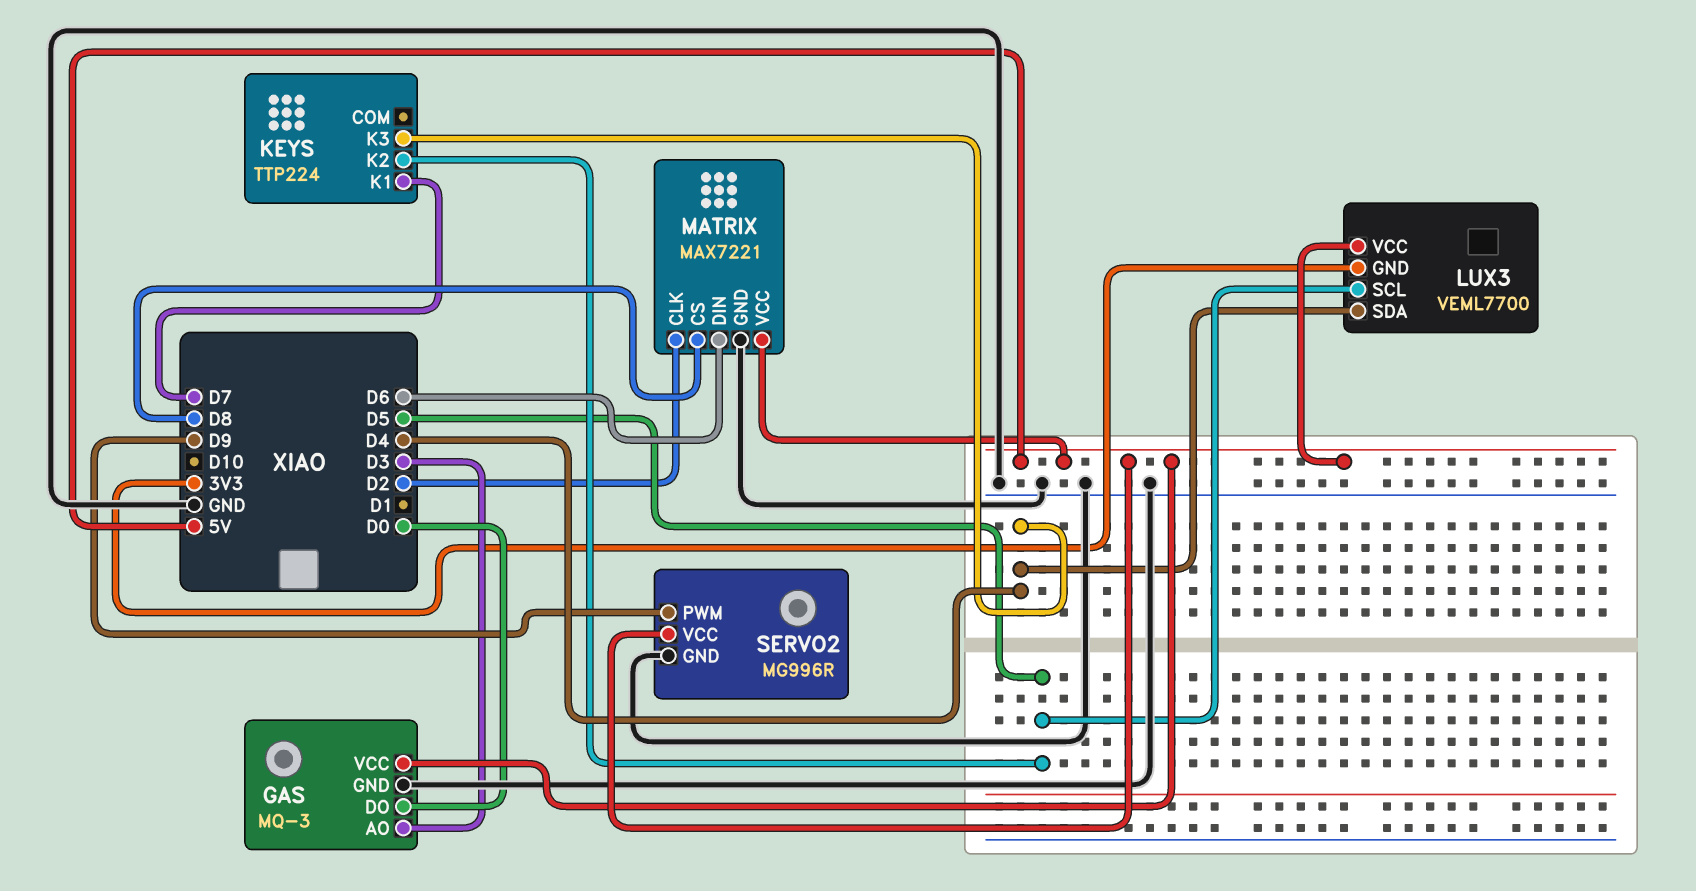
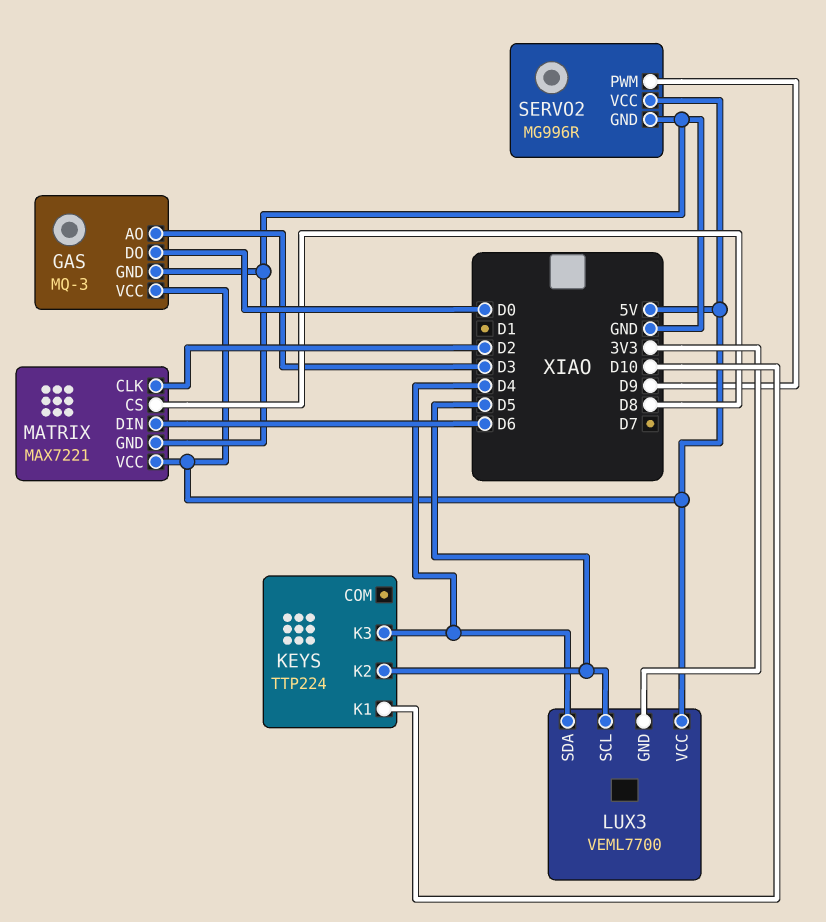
KEYS pin K1: D7 -> D10

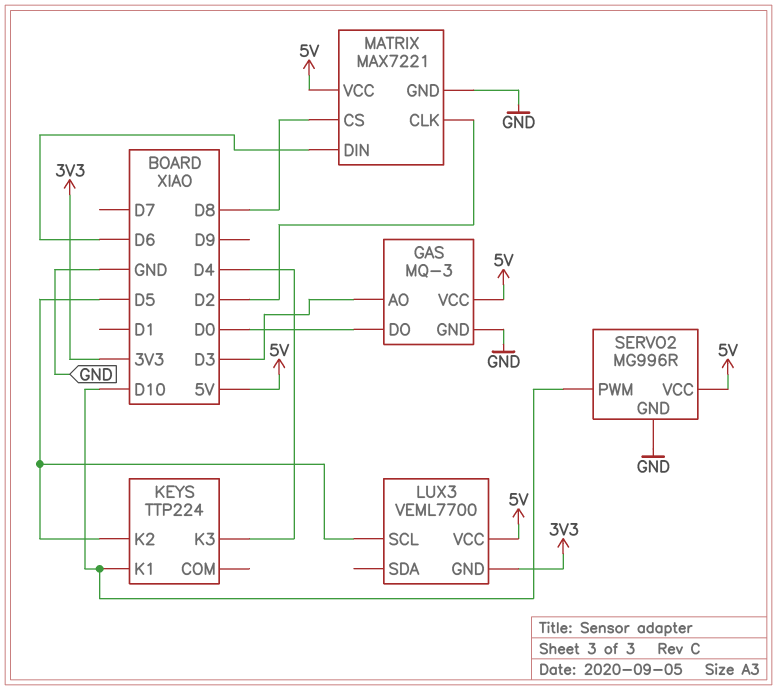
LUX3 pin SDA: D4 -> none
SERVO2 pin PWM: D9 -> D10

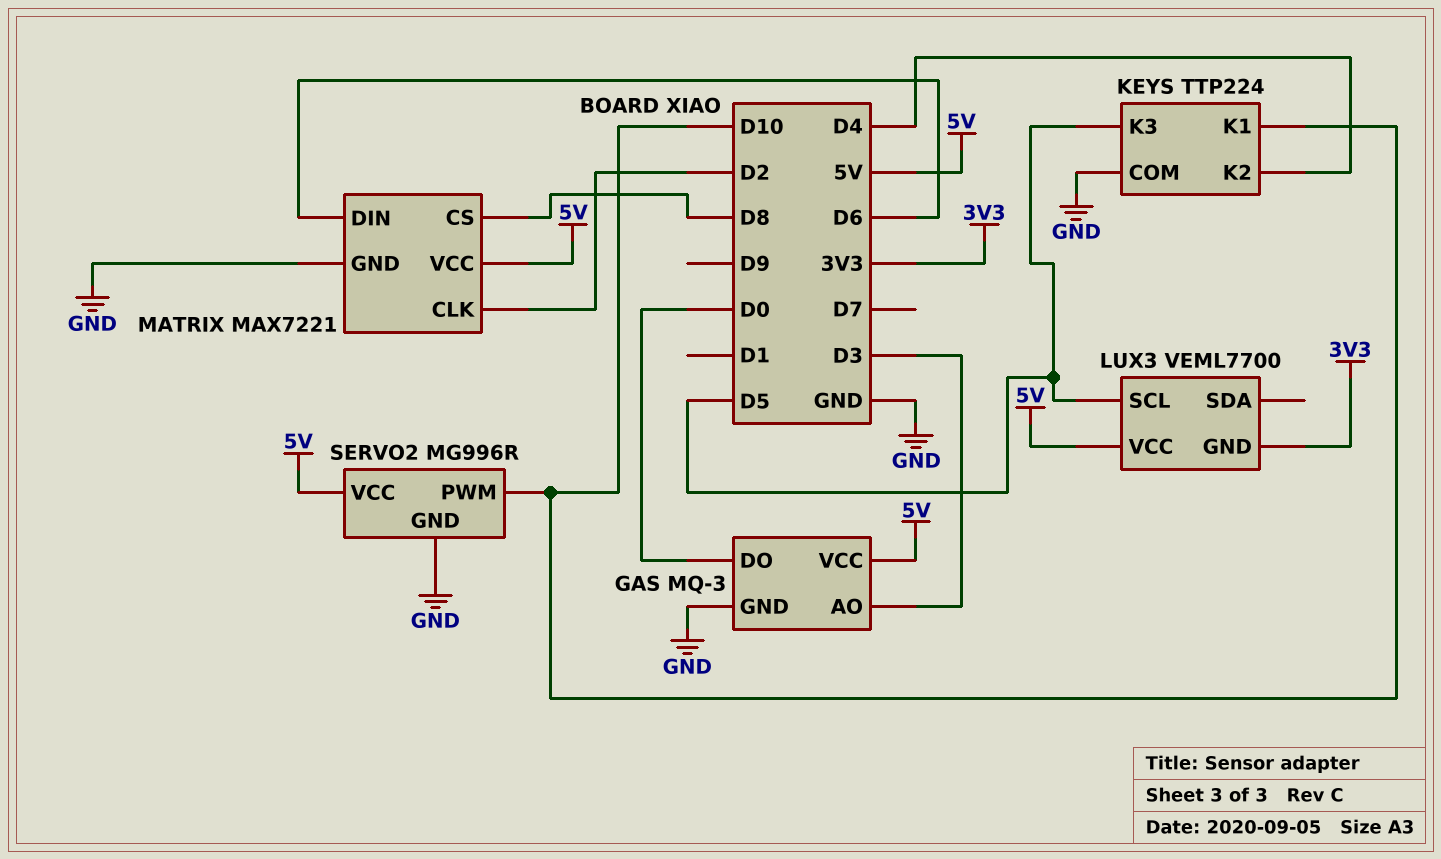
KEYS pin COM: none -> GND
KEYS pin K2: D5 -> D4
KEYS pin K3: D4 -> D5

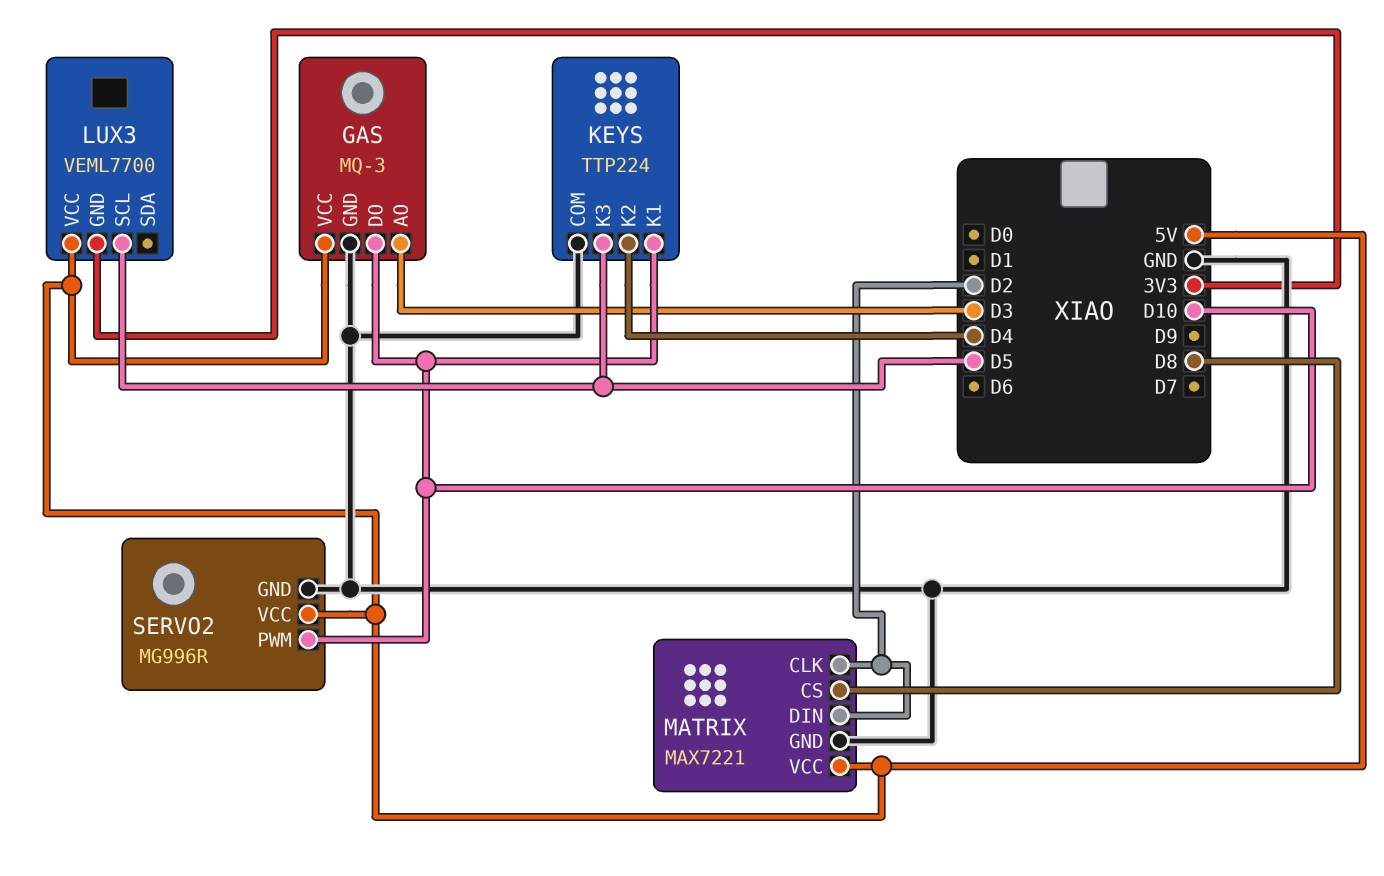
GAS pin DO: D0 -> D10
MATRIX pin DIN: D6 -> D2

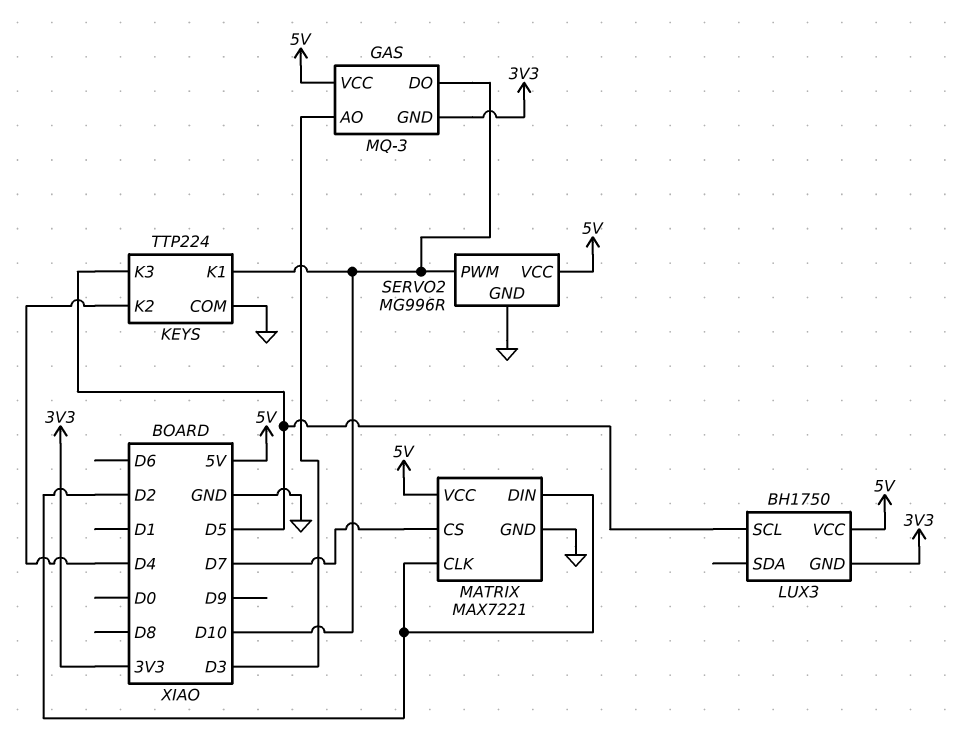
GAS pin GND: GND -> 3V3
LUX3: VEML7700 -> BH1750
MATRIX pin CS: D8 -> D7

